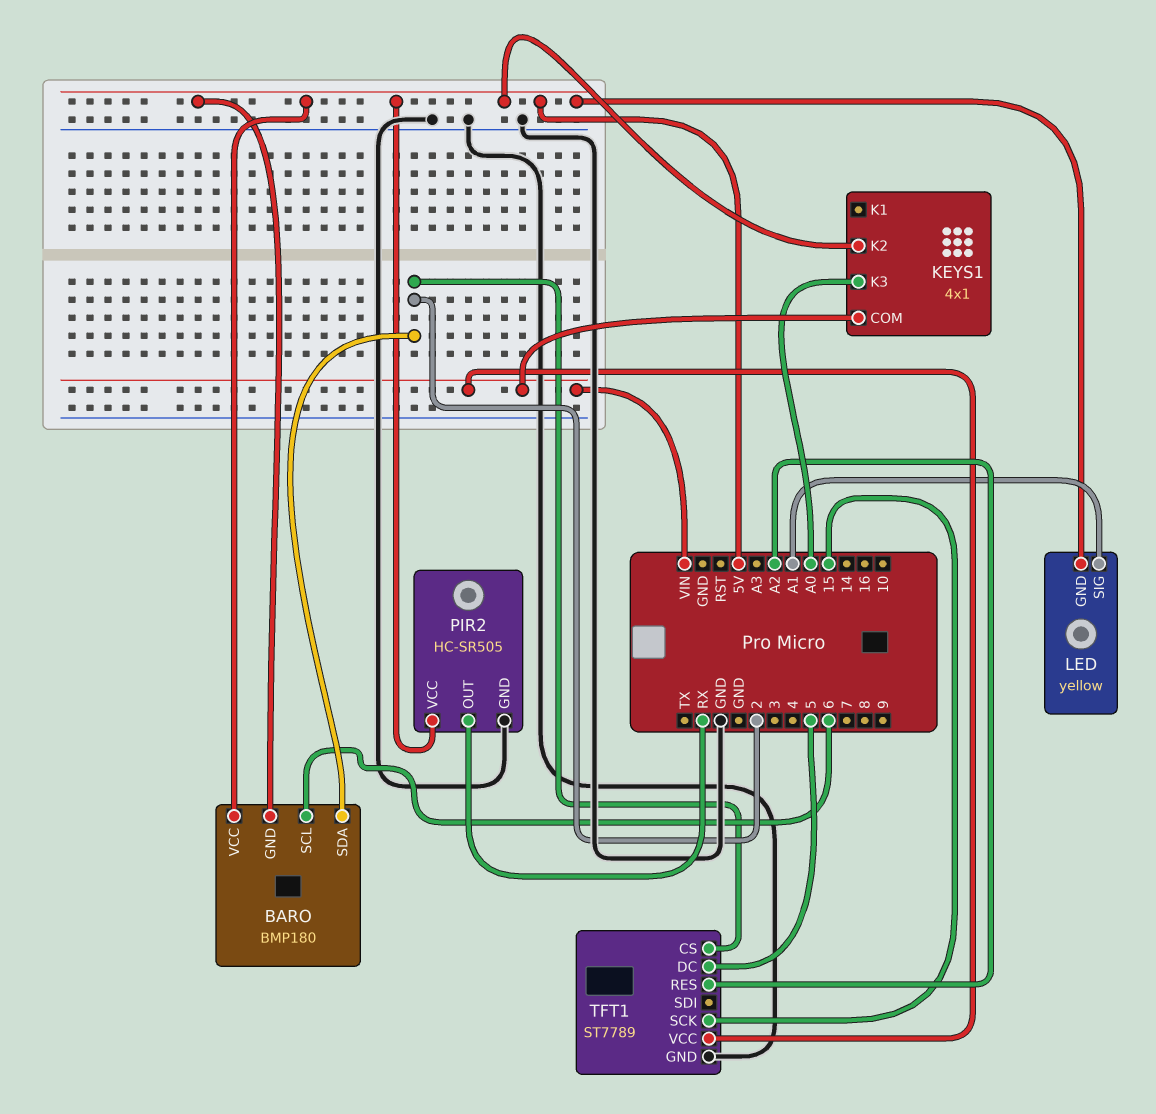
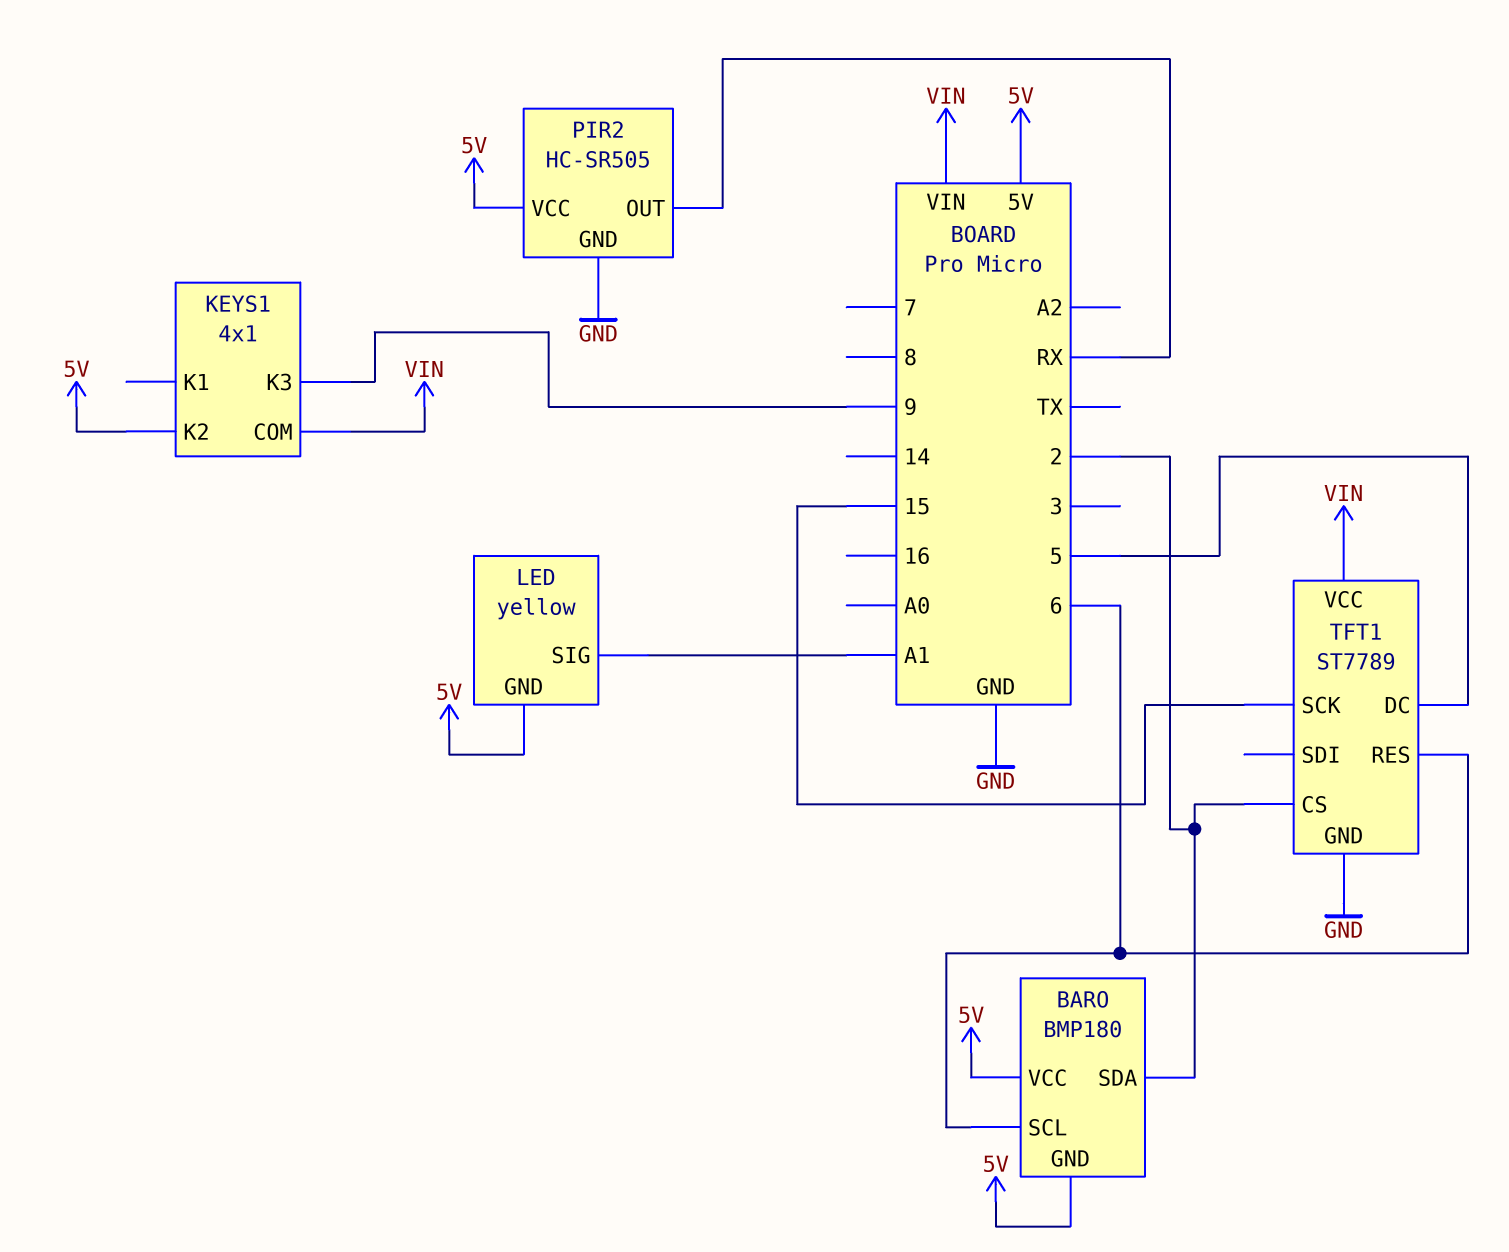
KEYS1 pin K3: A0 -> 9
TFT1 pin RES: A2 -> 6

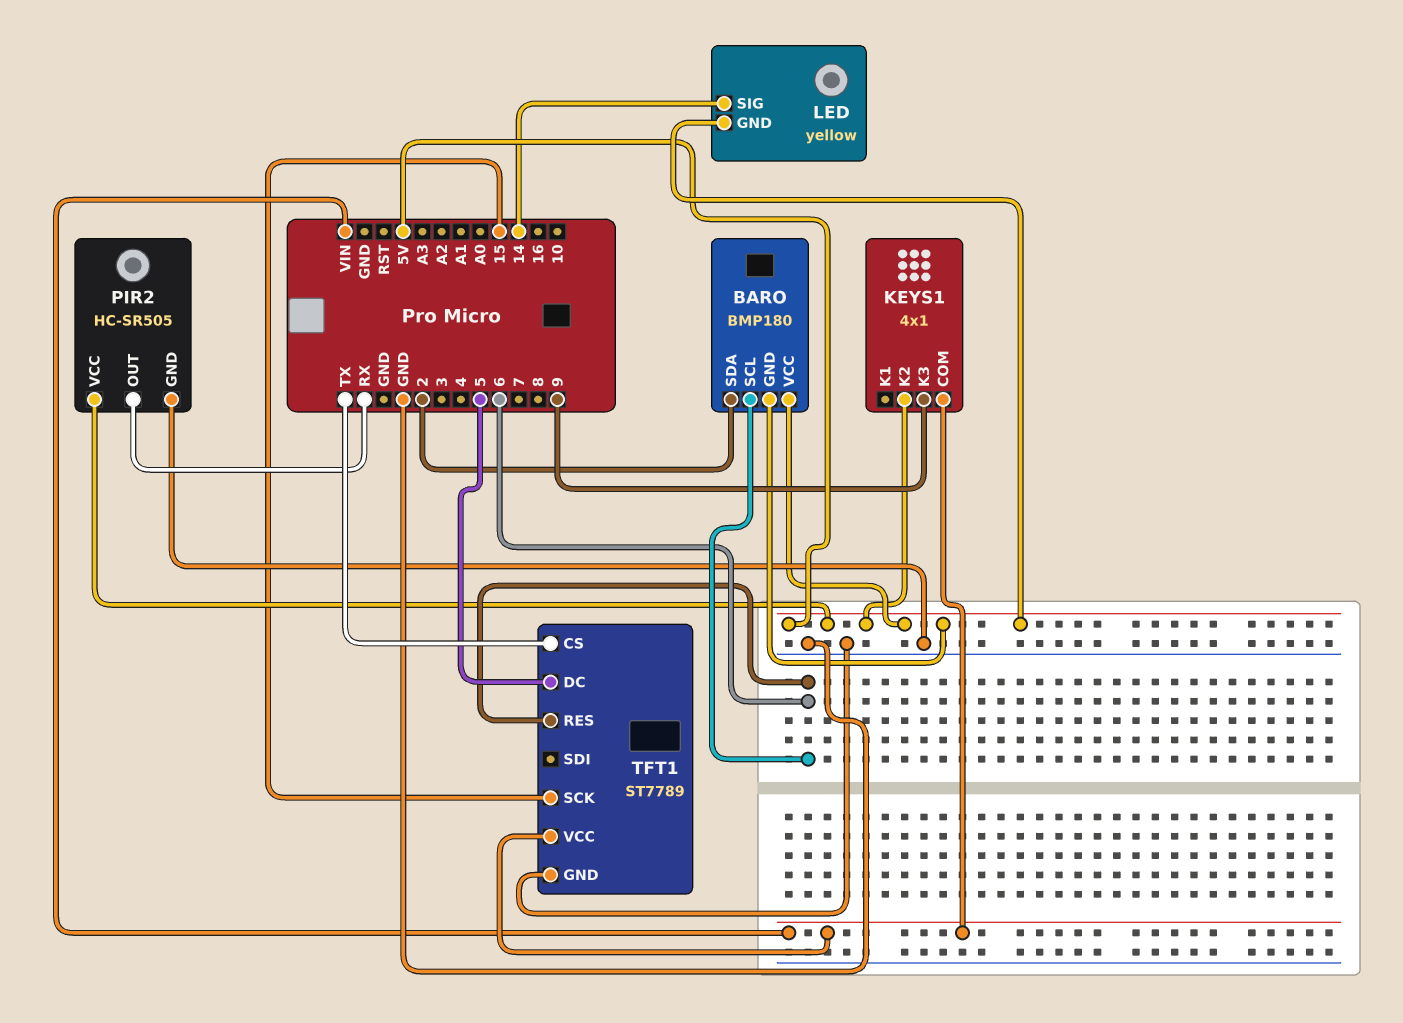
LED pin SIG: A1 -> 14
TFT1 pin CS: 2 -> TX

